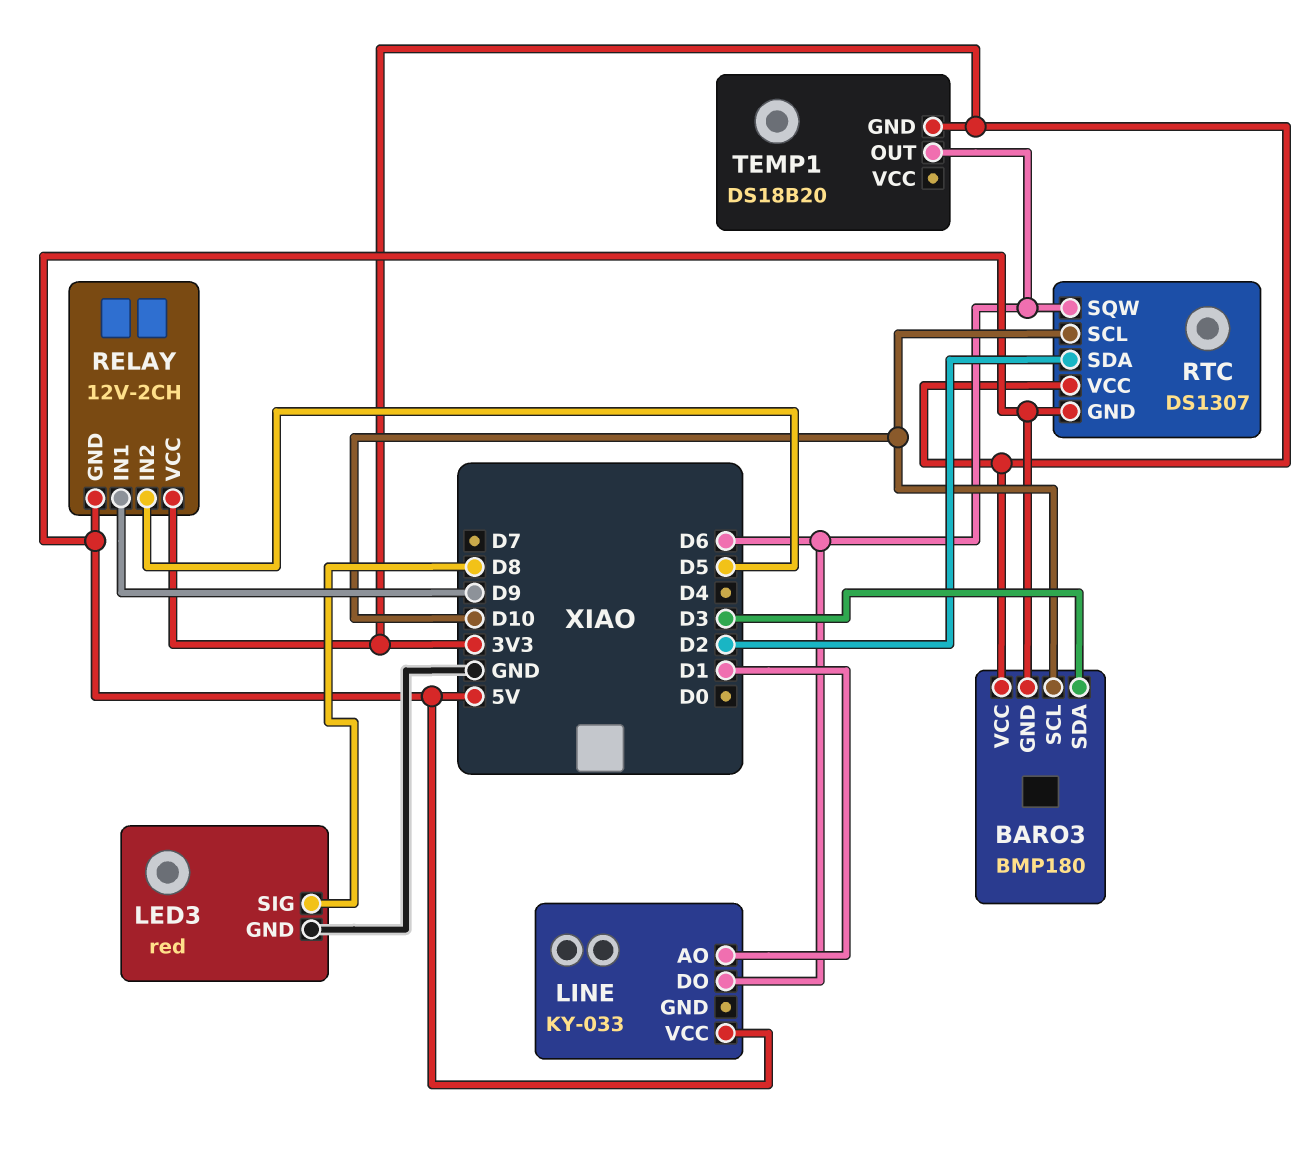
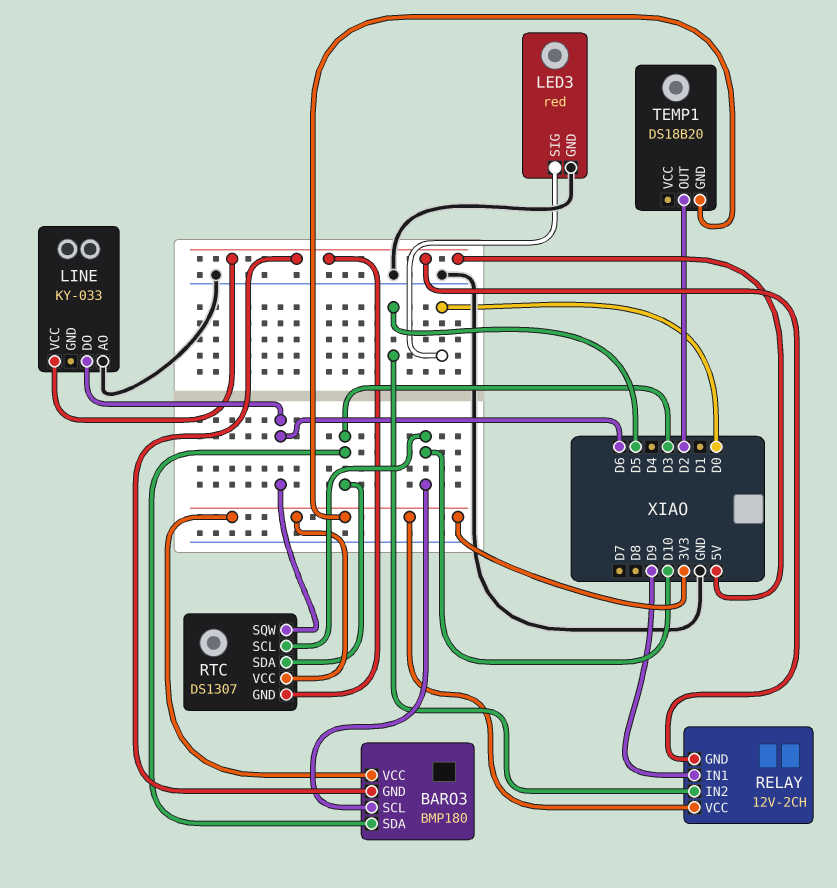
LED3 pin SIG: D8 -> D0
LINE pin AO: D1 -> GND
RTC pin SDA: D2 -> D3
TEMP1 pin OUT: D6 -> D2

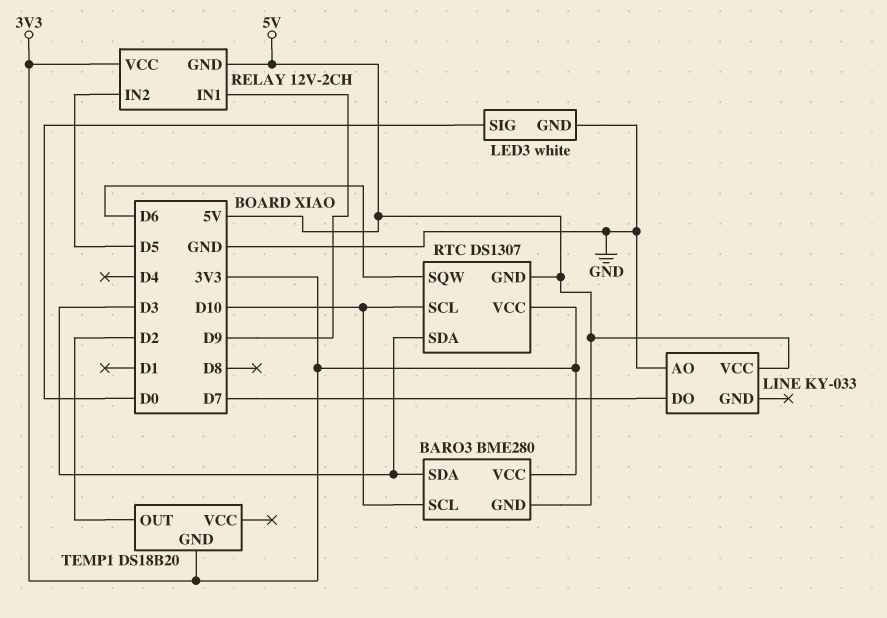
BARO3: BMP180 -> BME280
LED3: red -> white
LINE pin DO: D6 -> D7

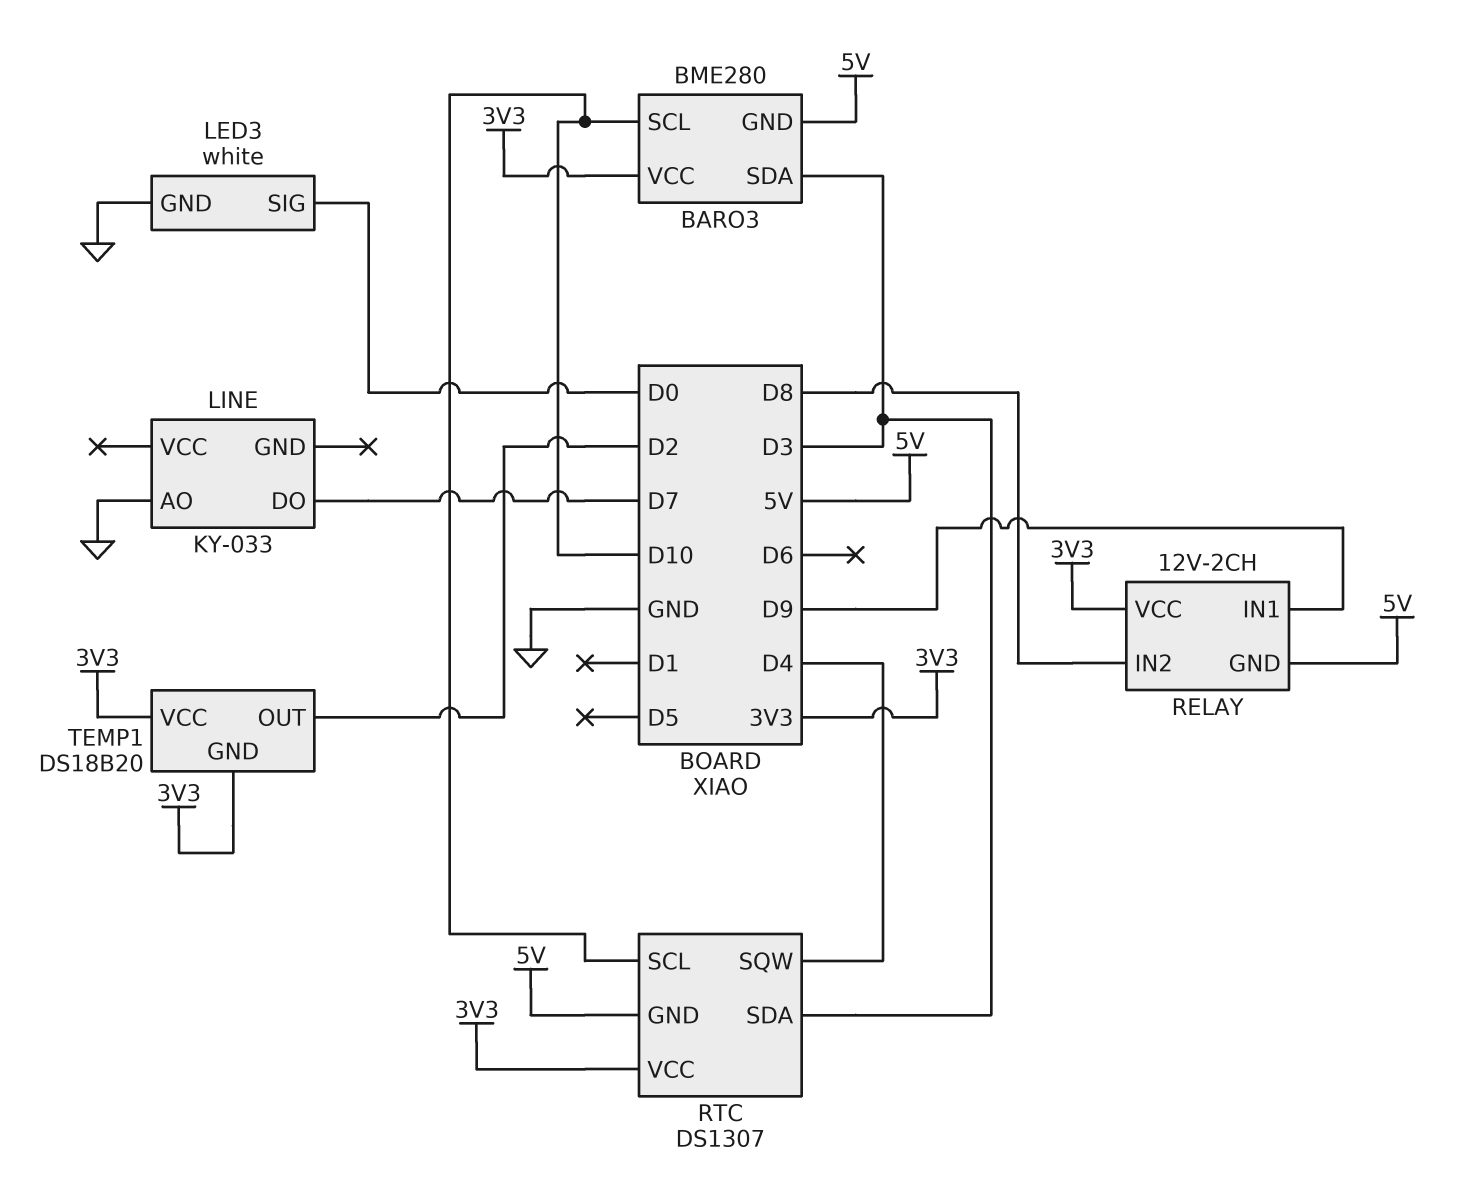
LINE pin VCC: 5V -> none
RELAY pin IN2: D5 -> D8
RTC pin SQW: D6 -> D4
TEMP1 pin VCC: none -> 3V3

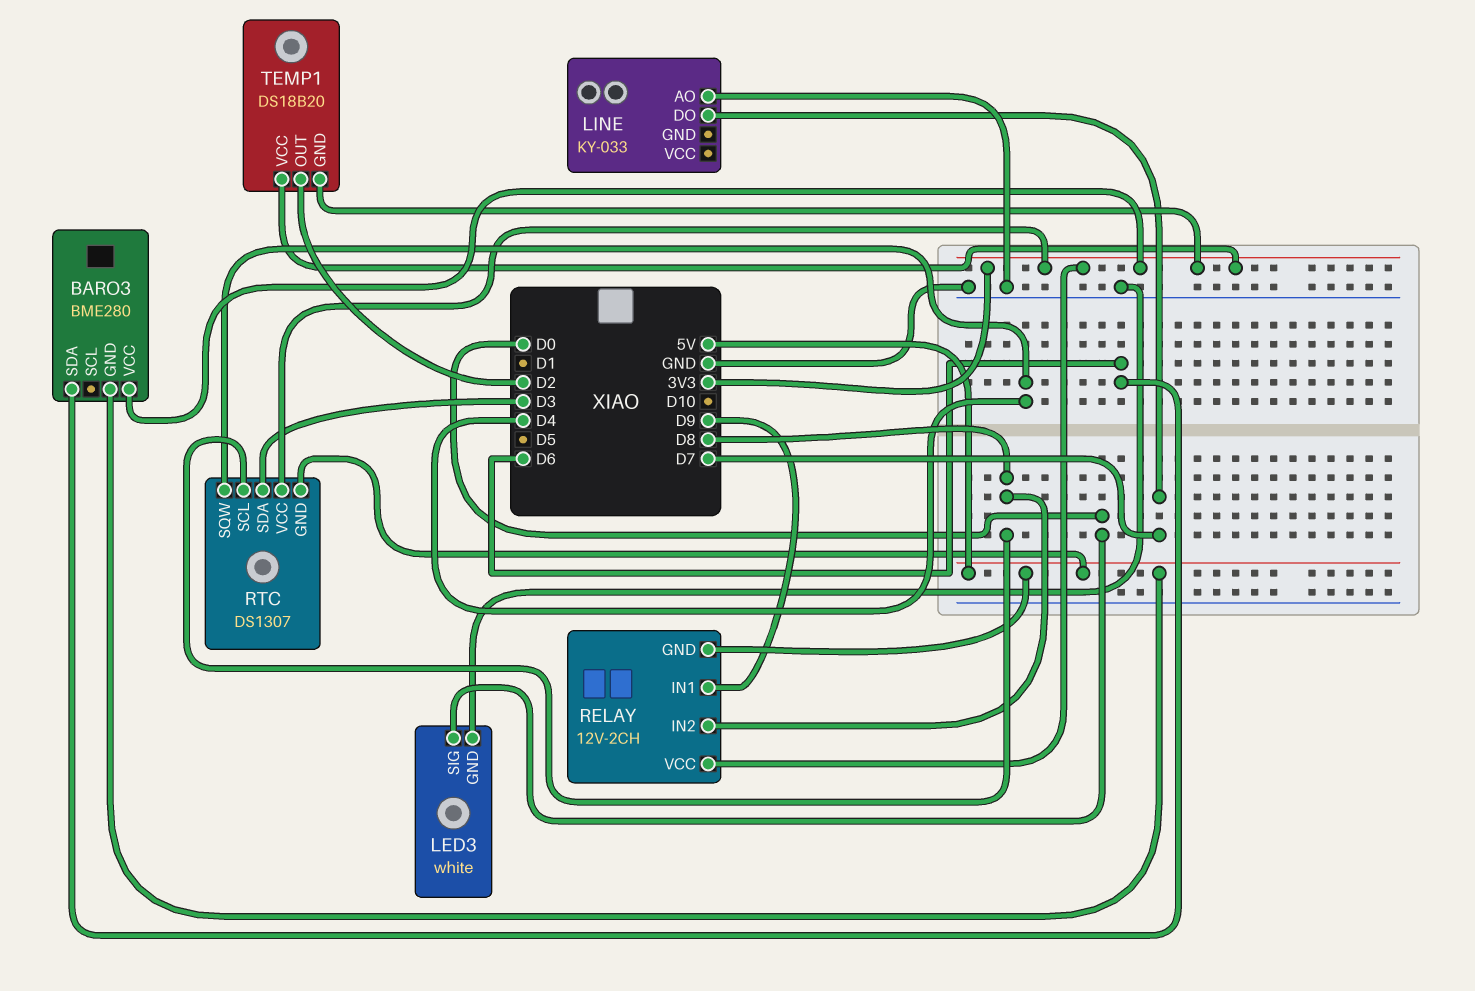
BARO3 pin SCL: D10 -> none
BARO3 pin SDA: D3 -> D6
RTC pin SCL: D10 -> D8

